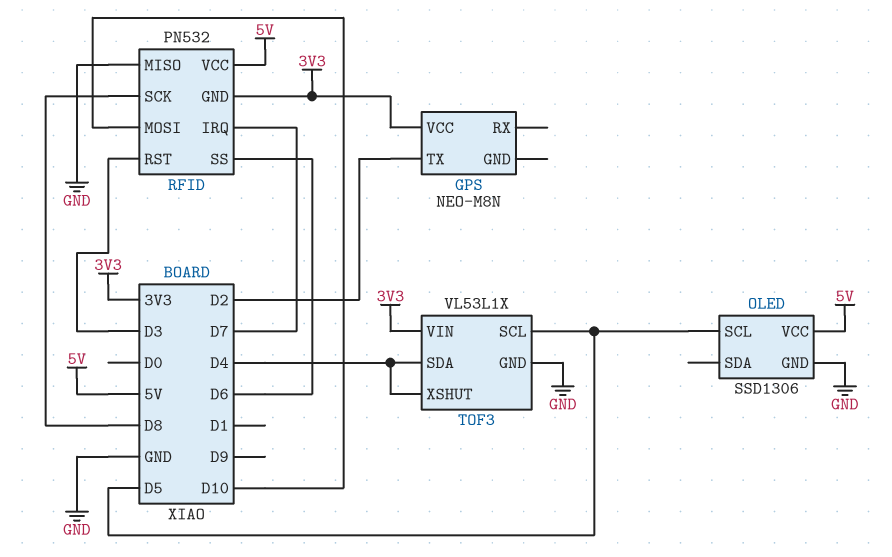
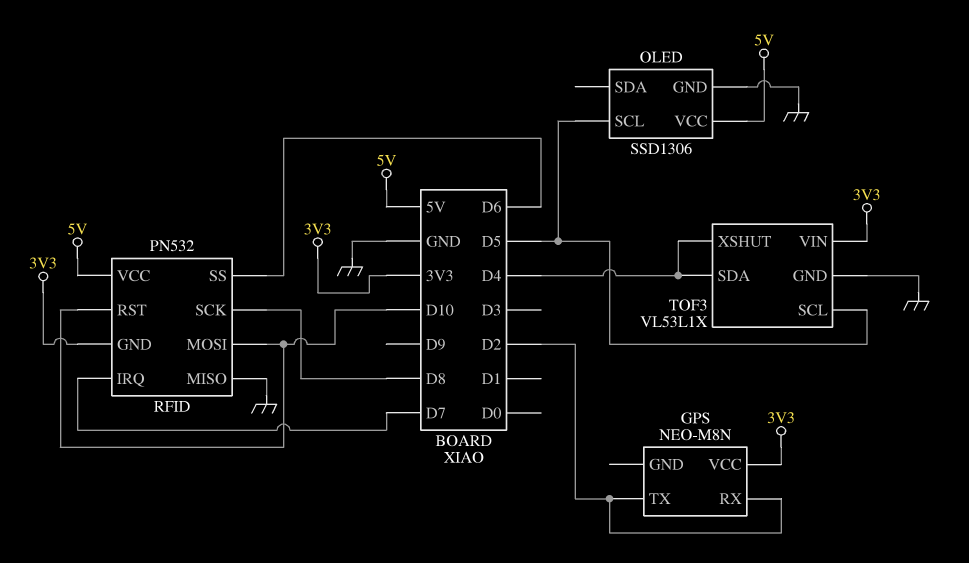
GPS pin RX: none -> D2
RFID pin RST: D3 -> D10

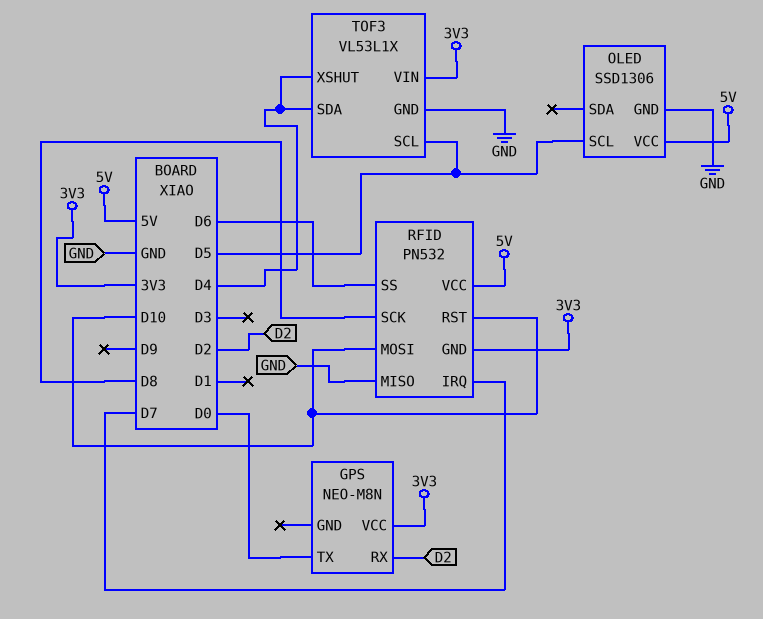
GPS pin TX: D2 -> D0

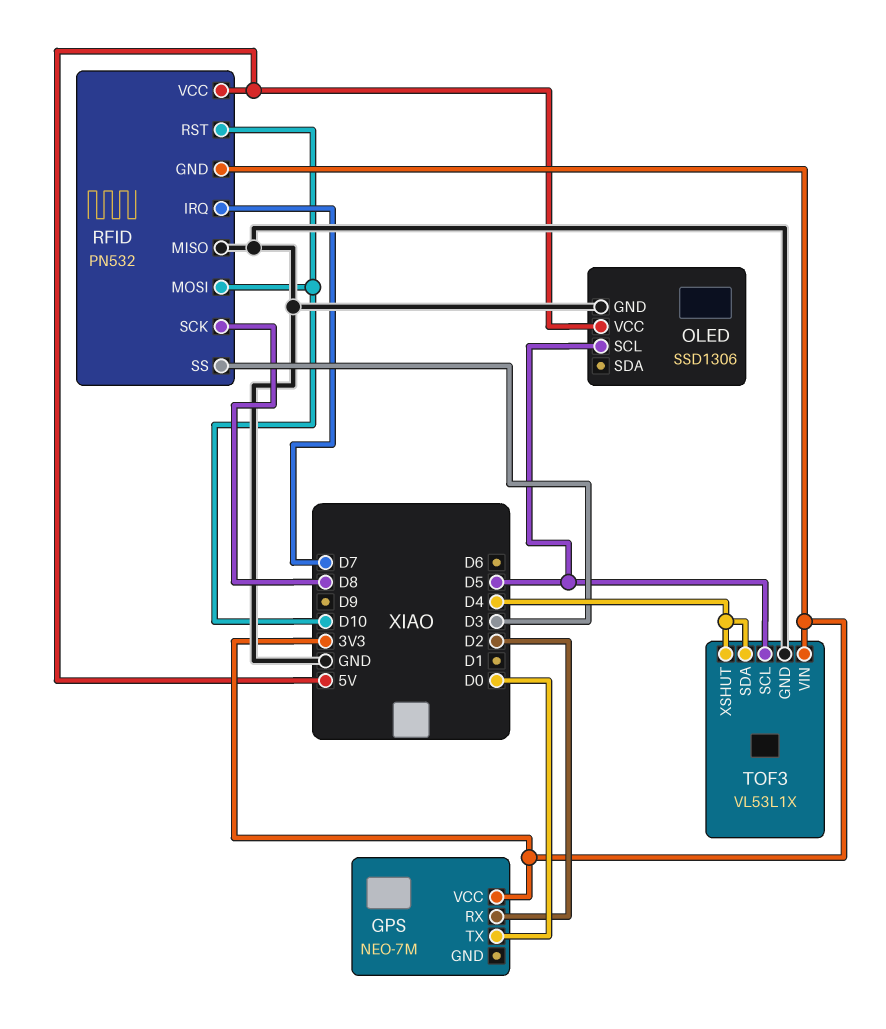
GPS: NEO-M8N -> NEO-7M
RFID pin SS: D6 -> D3

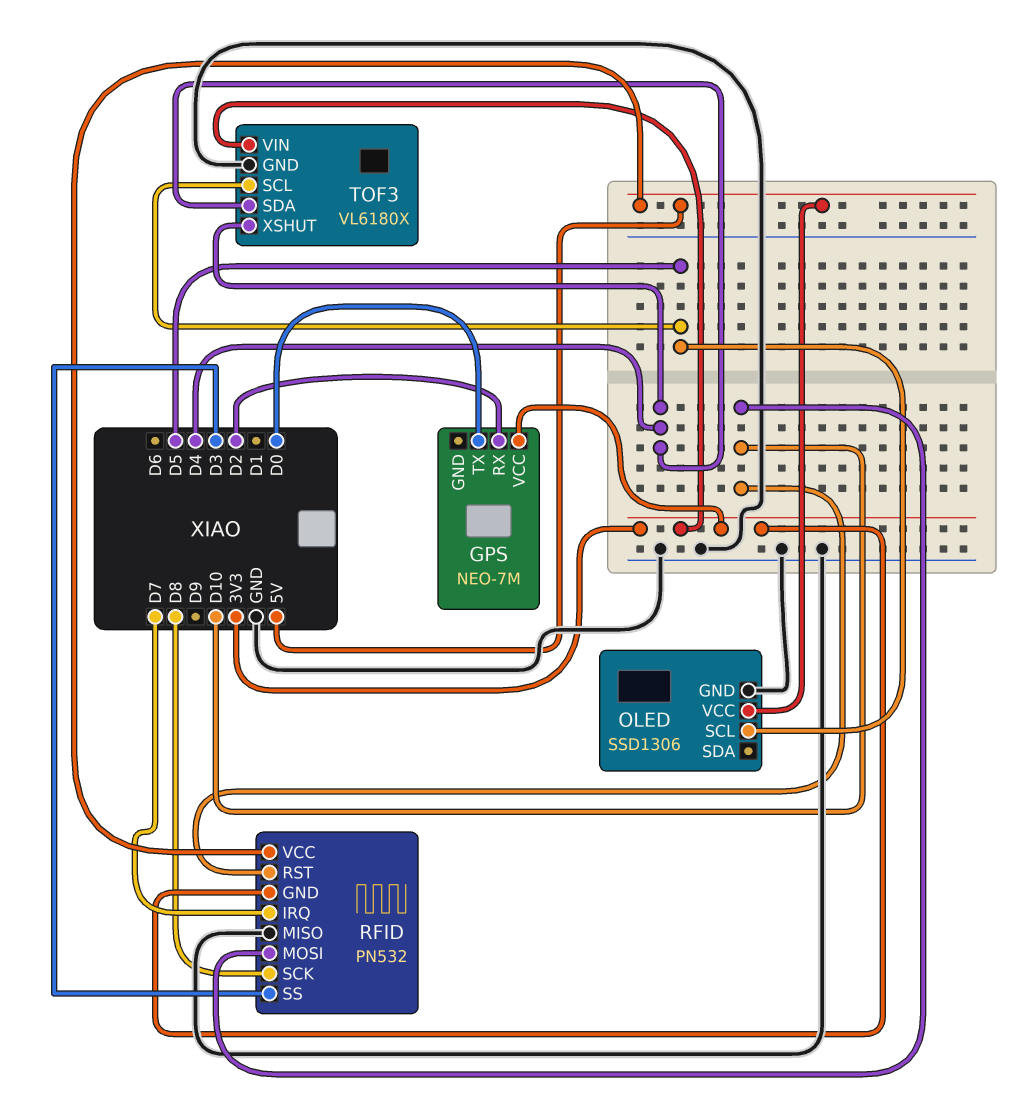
TOF3: VL53L1X -> VL6180X

